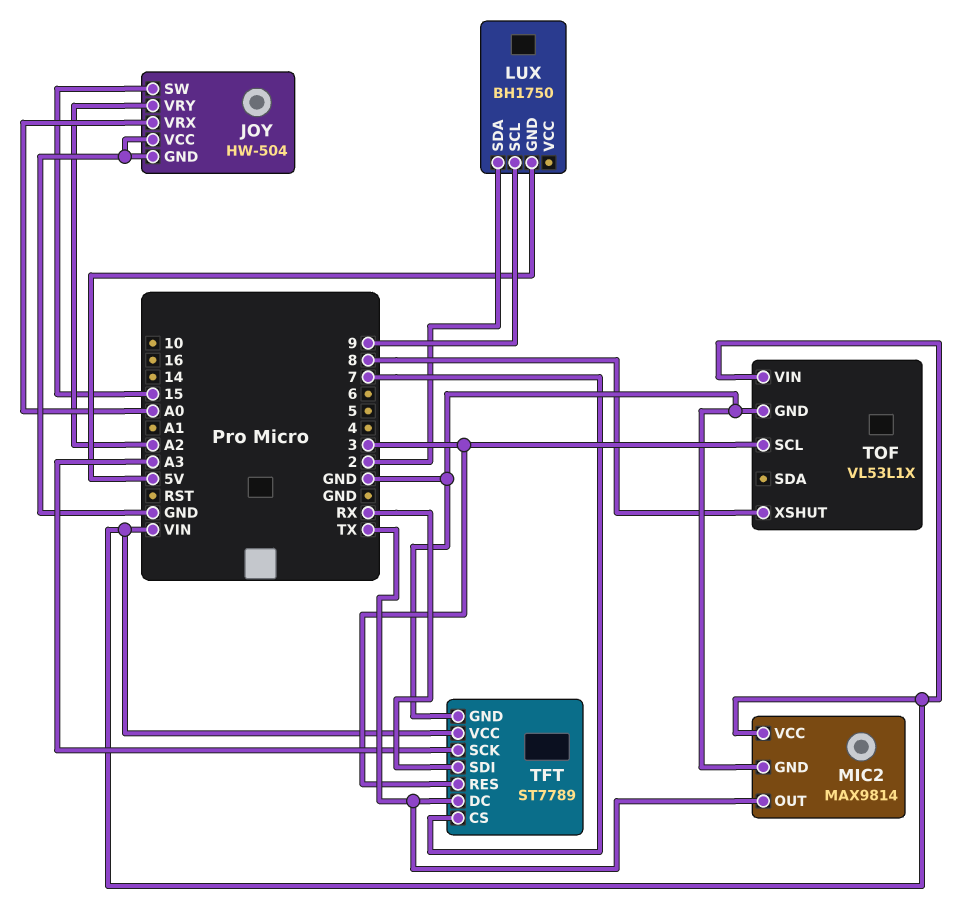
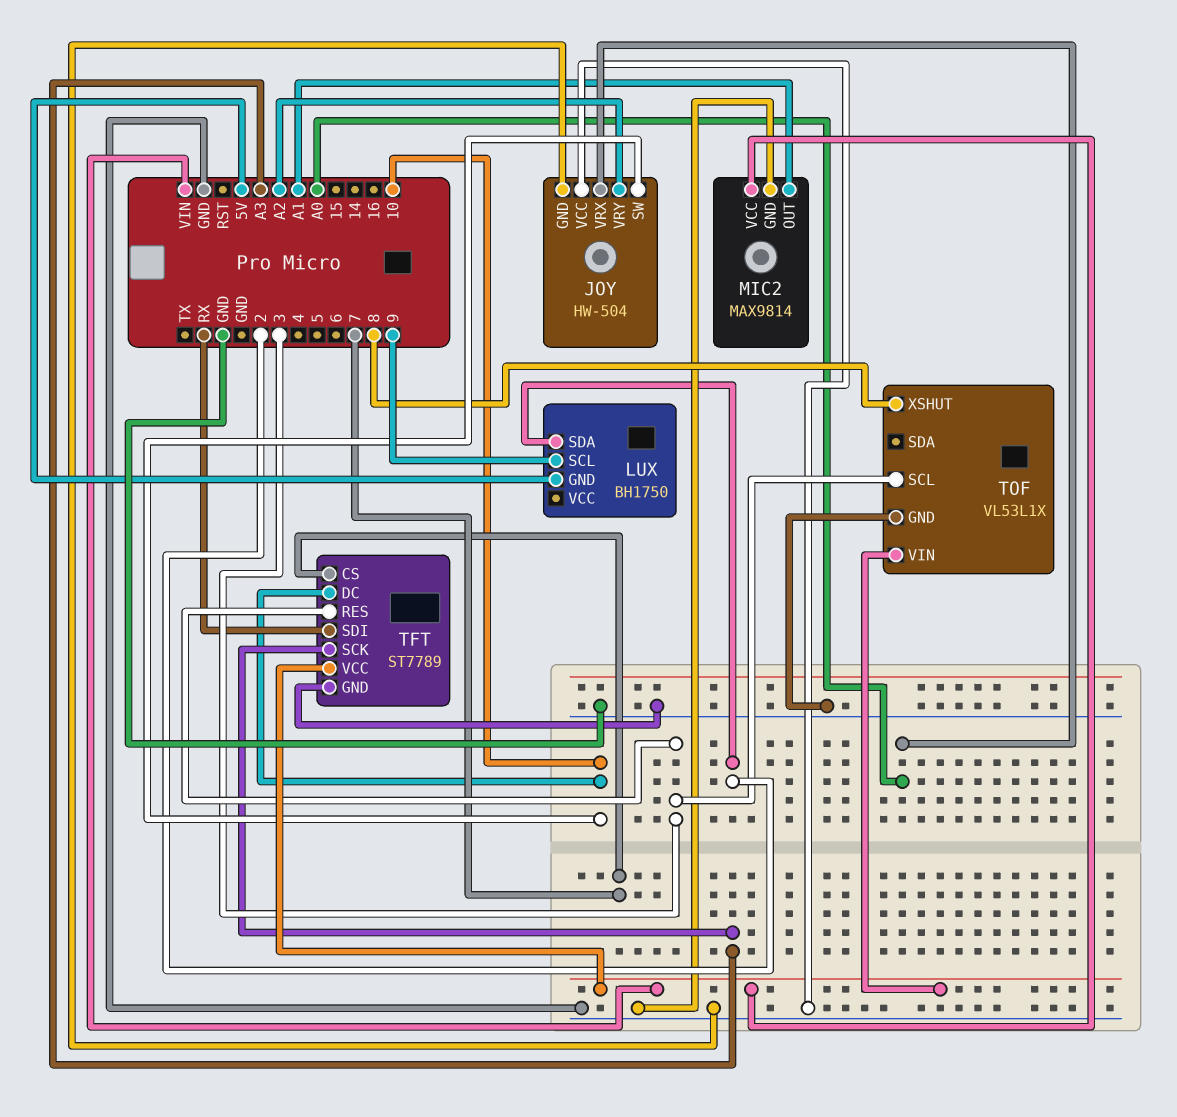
JOY pin SW: 15 -> 10
MIC2 pin OUT: TX -> A1
TFT pin DC: TX -> 10

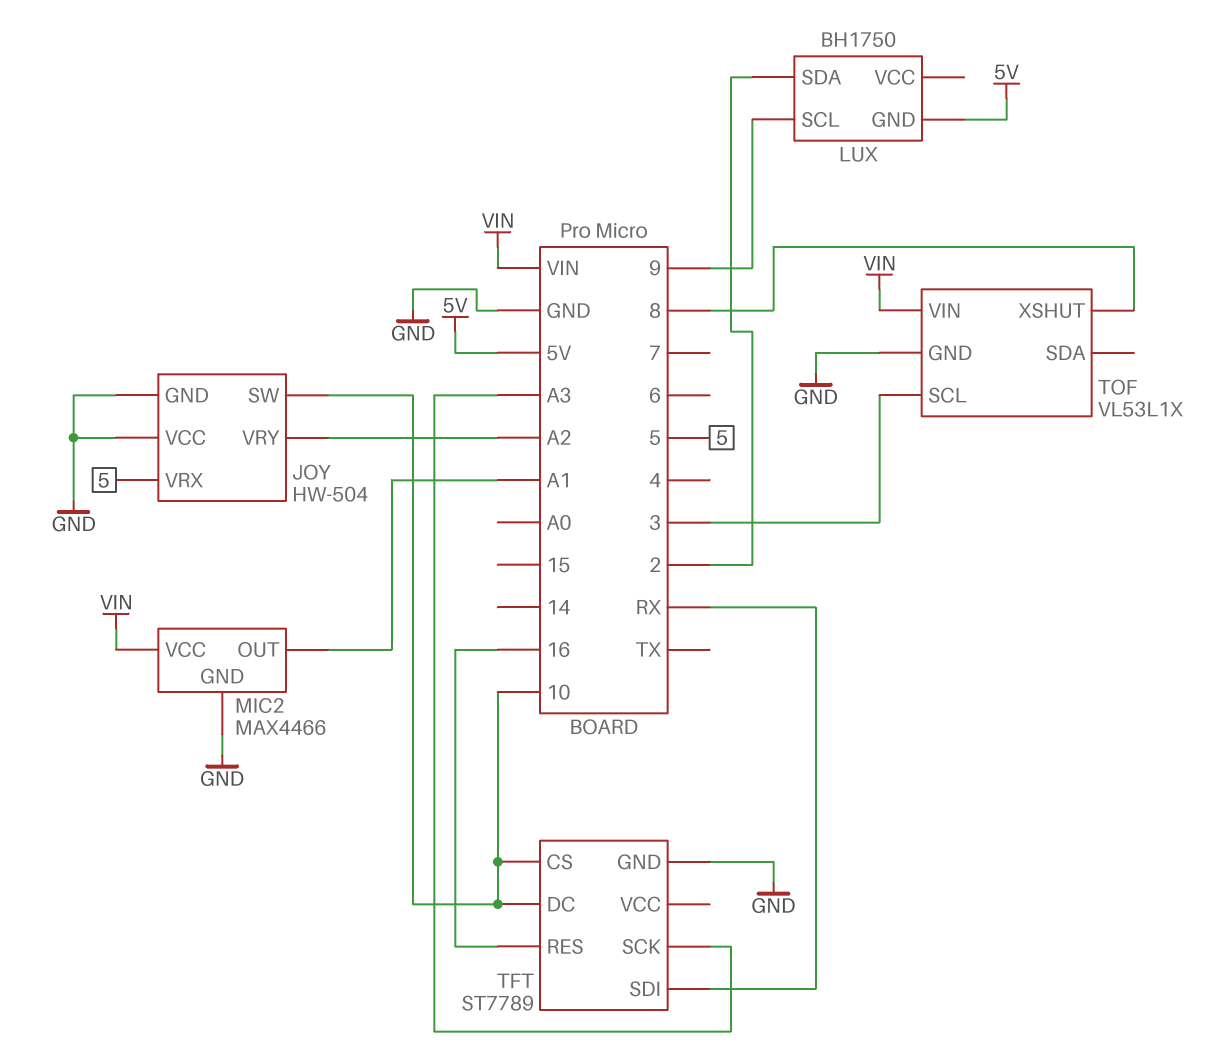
JOY pin VRX: A0 -> 5
MIC2: MAX9814 -> MAX4466
TFT pin CS: 7 -> 10
TFT pin RES: 3 -> 16
TFT pin VCC: VIN -> none

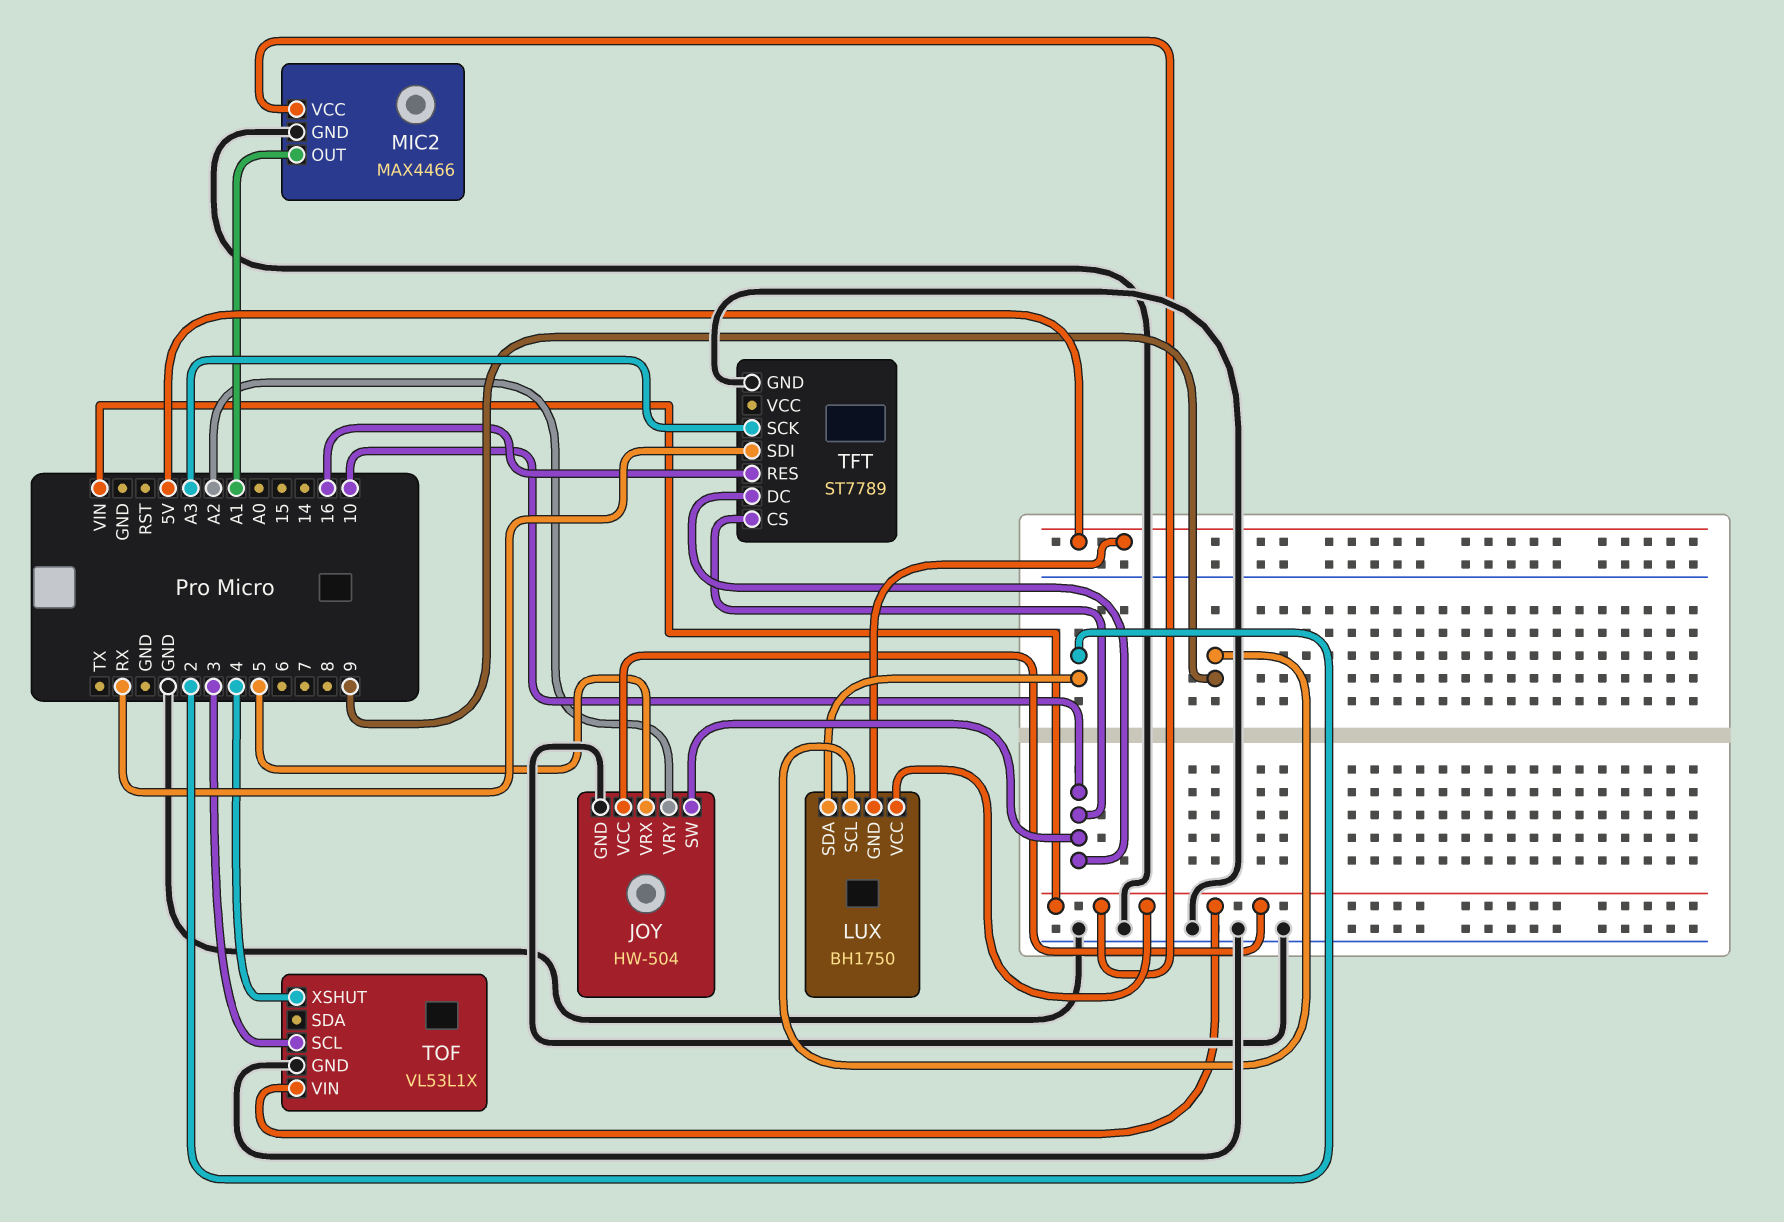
JOY pin VCC: GND -> VIN
LUX pin VCC: none -> VIN
TOF pin XSHUT: 8 -> 4

